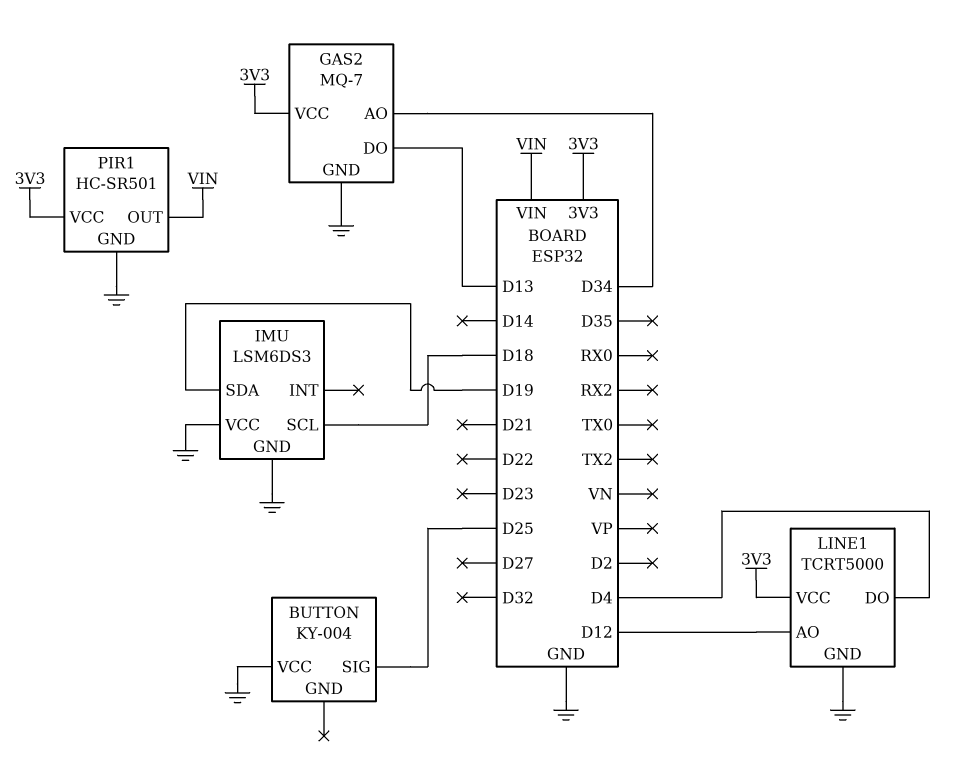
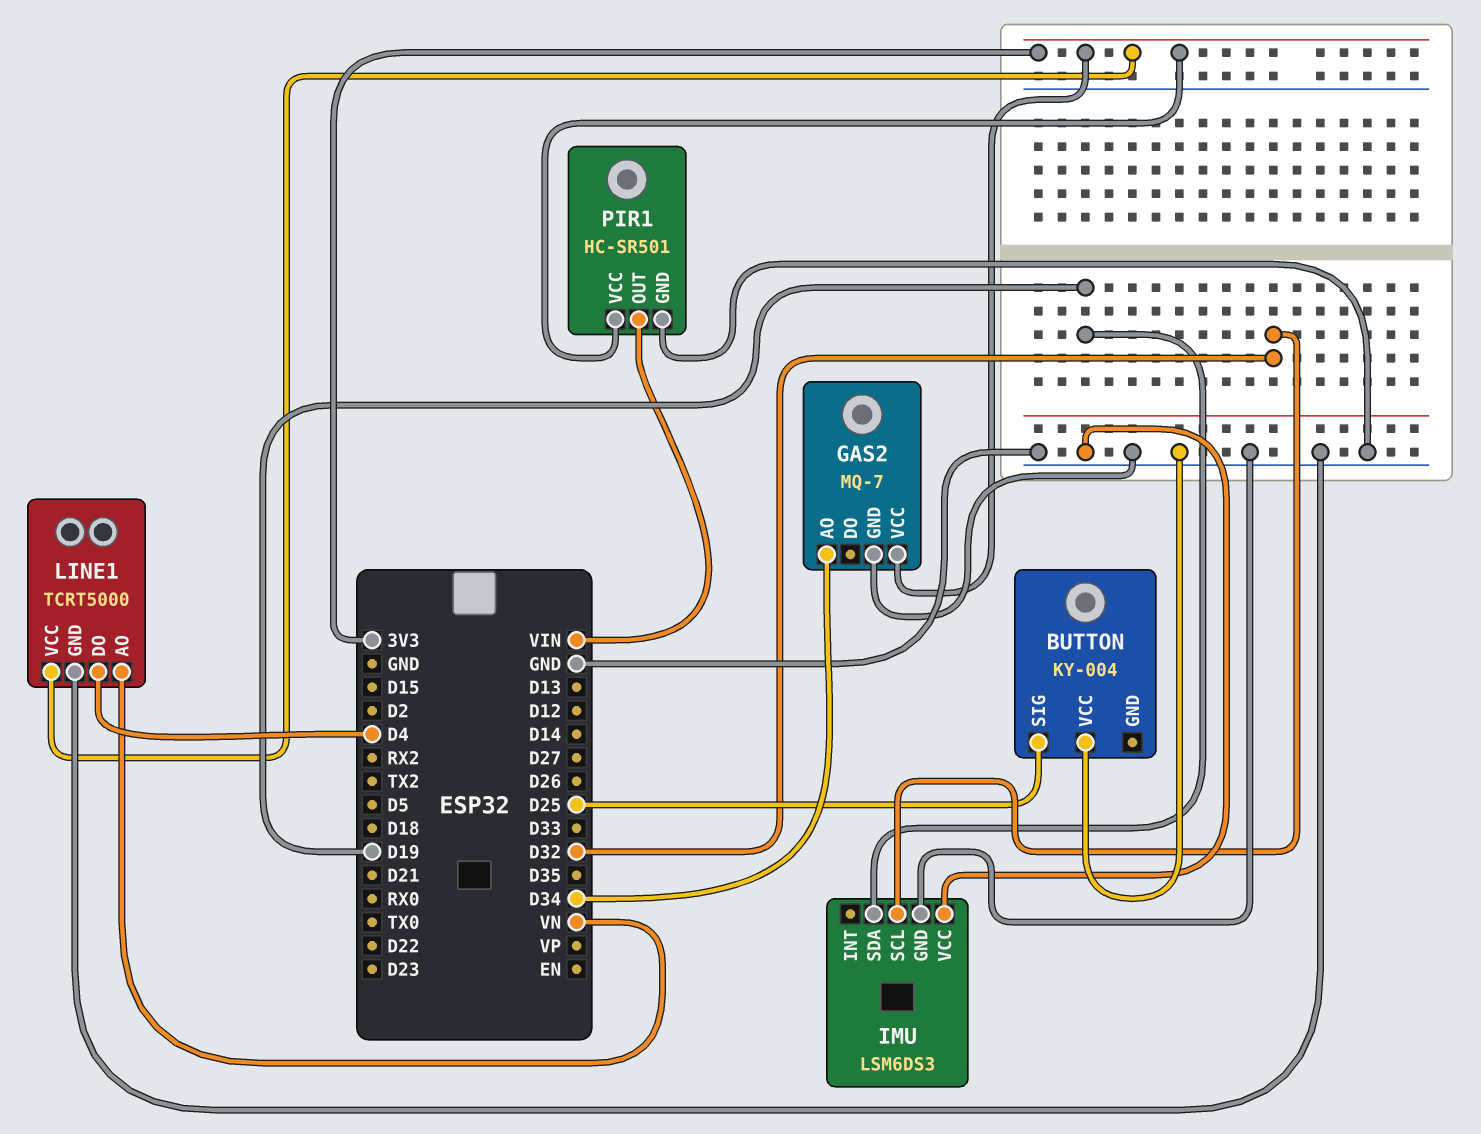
GAS2 pin DO: D13 -> none
IMU pin SCL: D18 -> D32
LINE1 pin AO: D12 -> VN

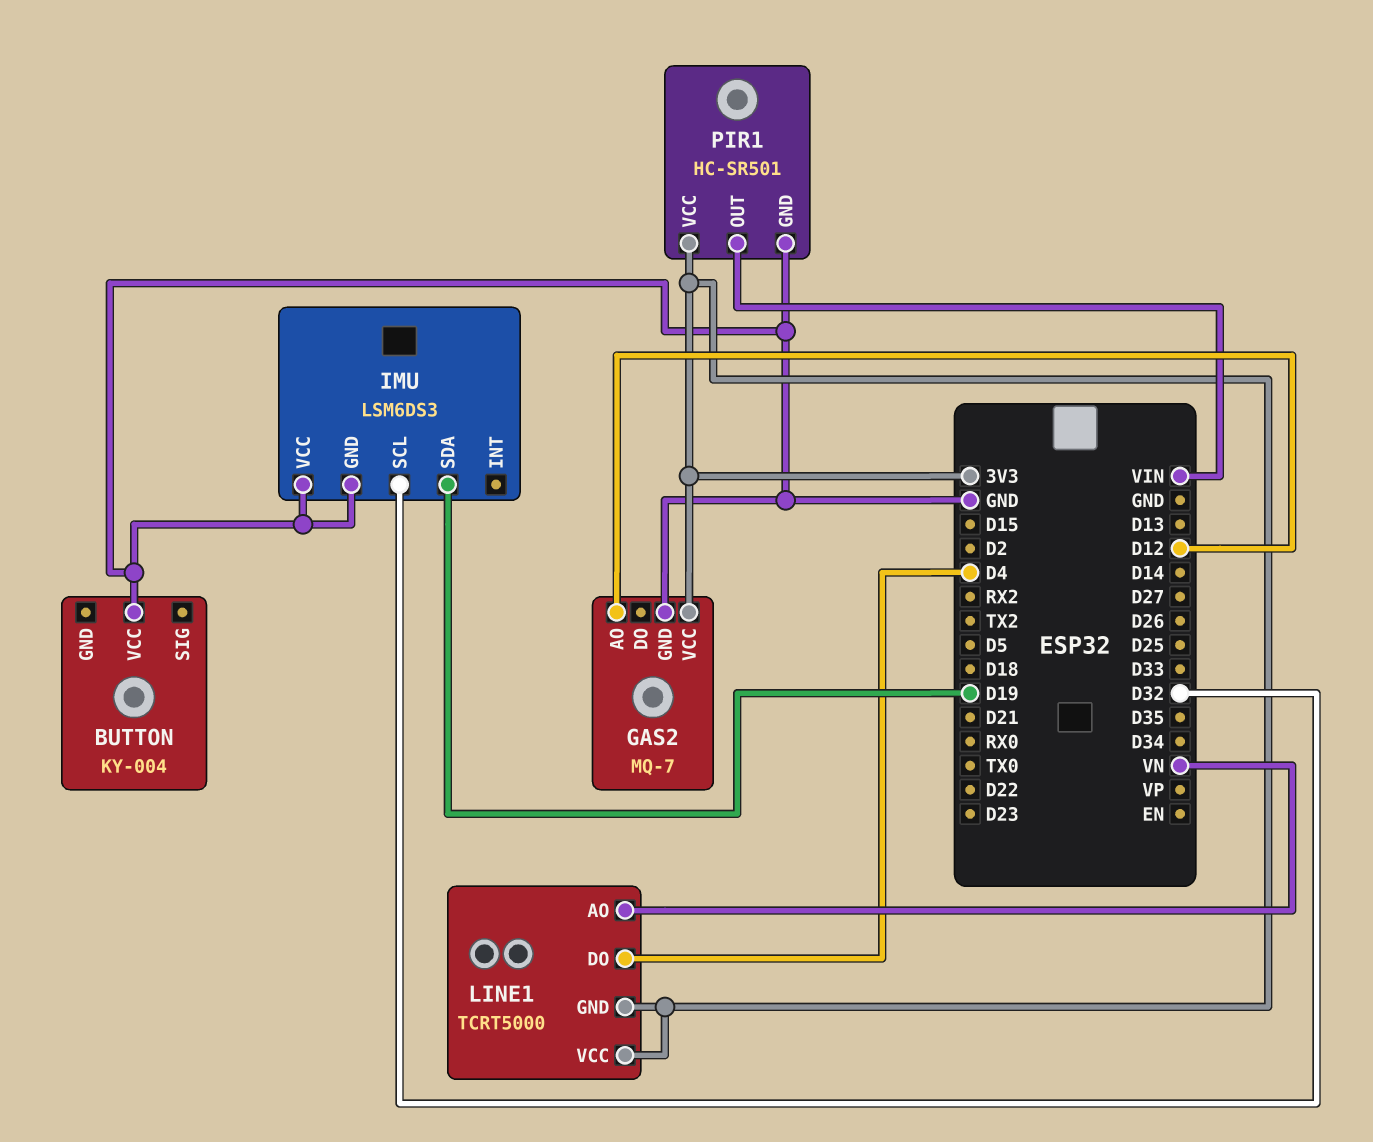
BUTTON pin SIG: D25 -> none
GAS2 pin AO: D34 -> D12
LINE1 pin GND: GND -> 3V3

